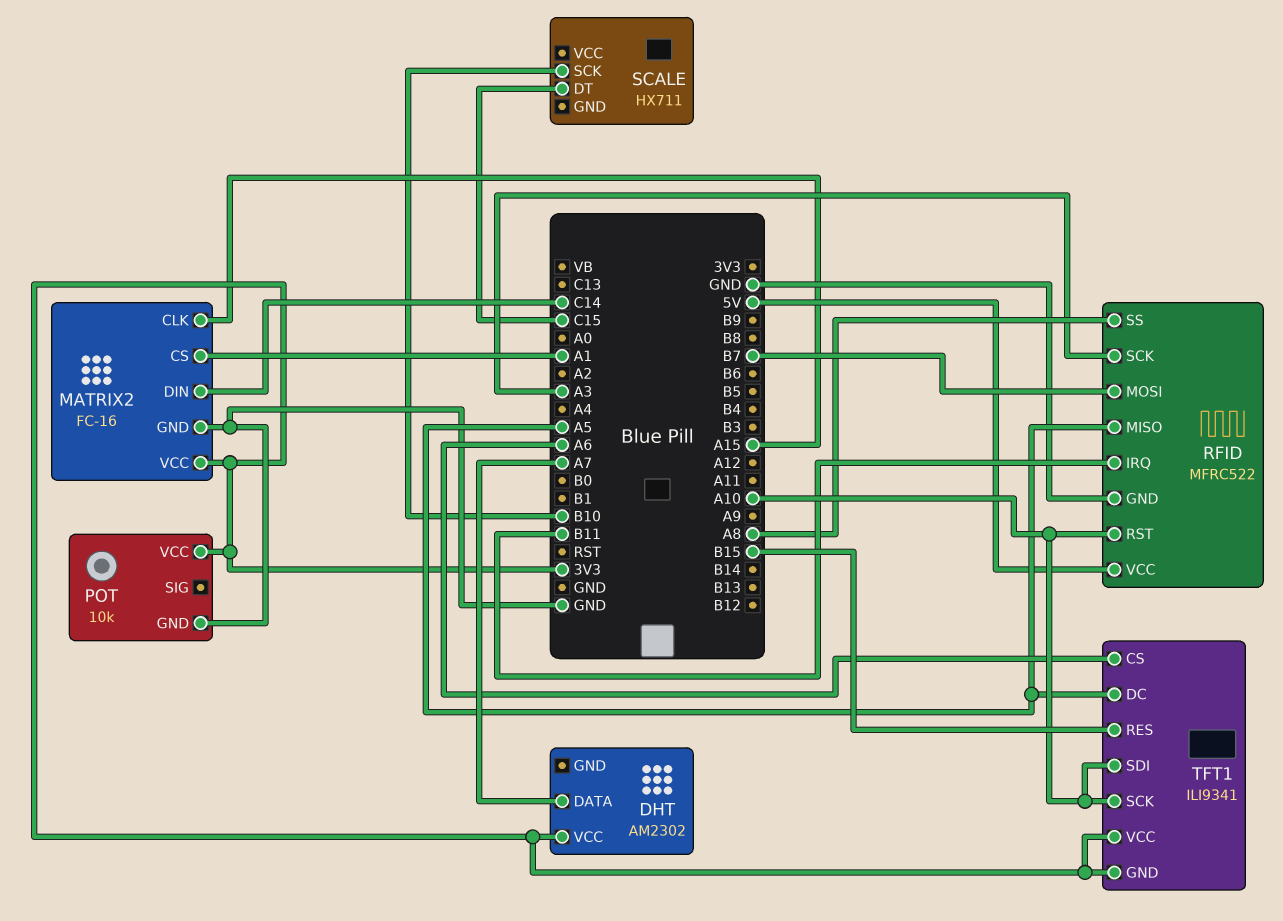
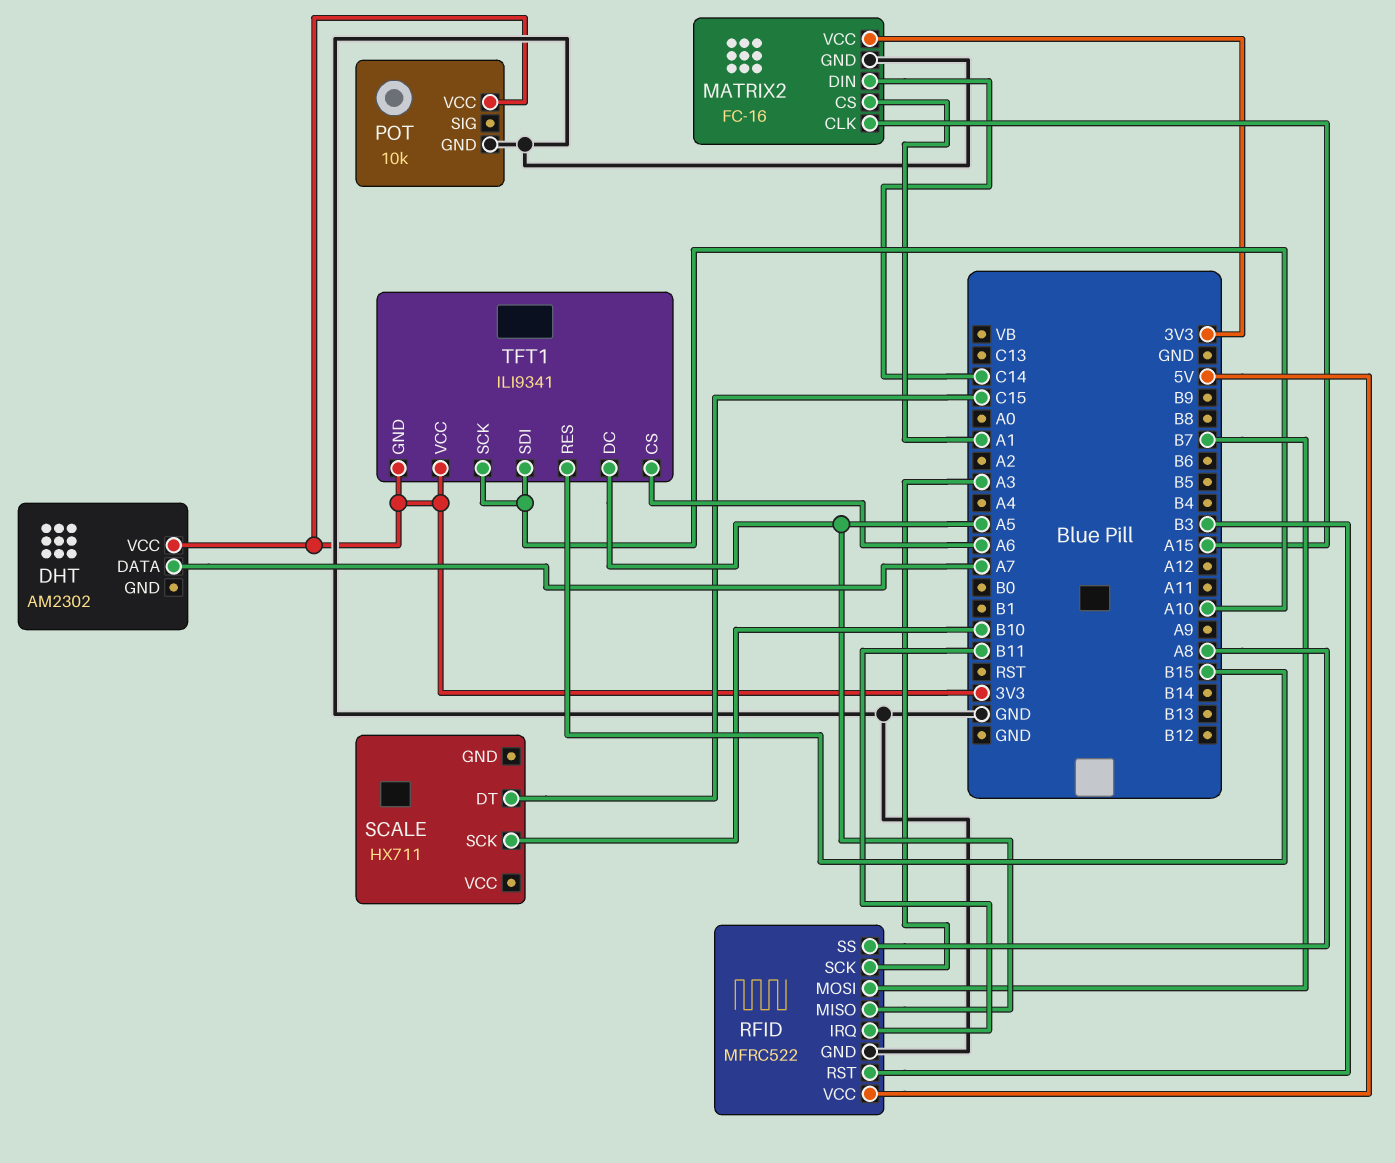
RFID pin RST: A10 -> B3

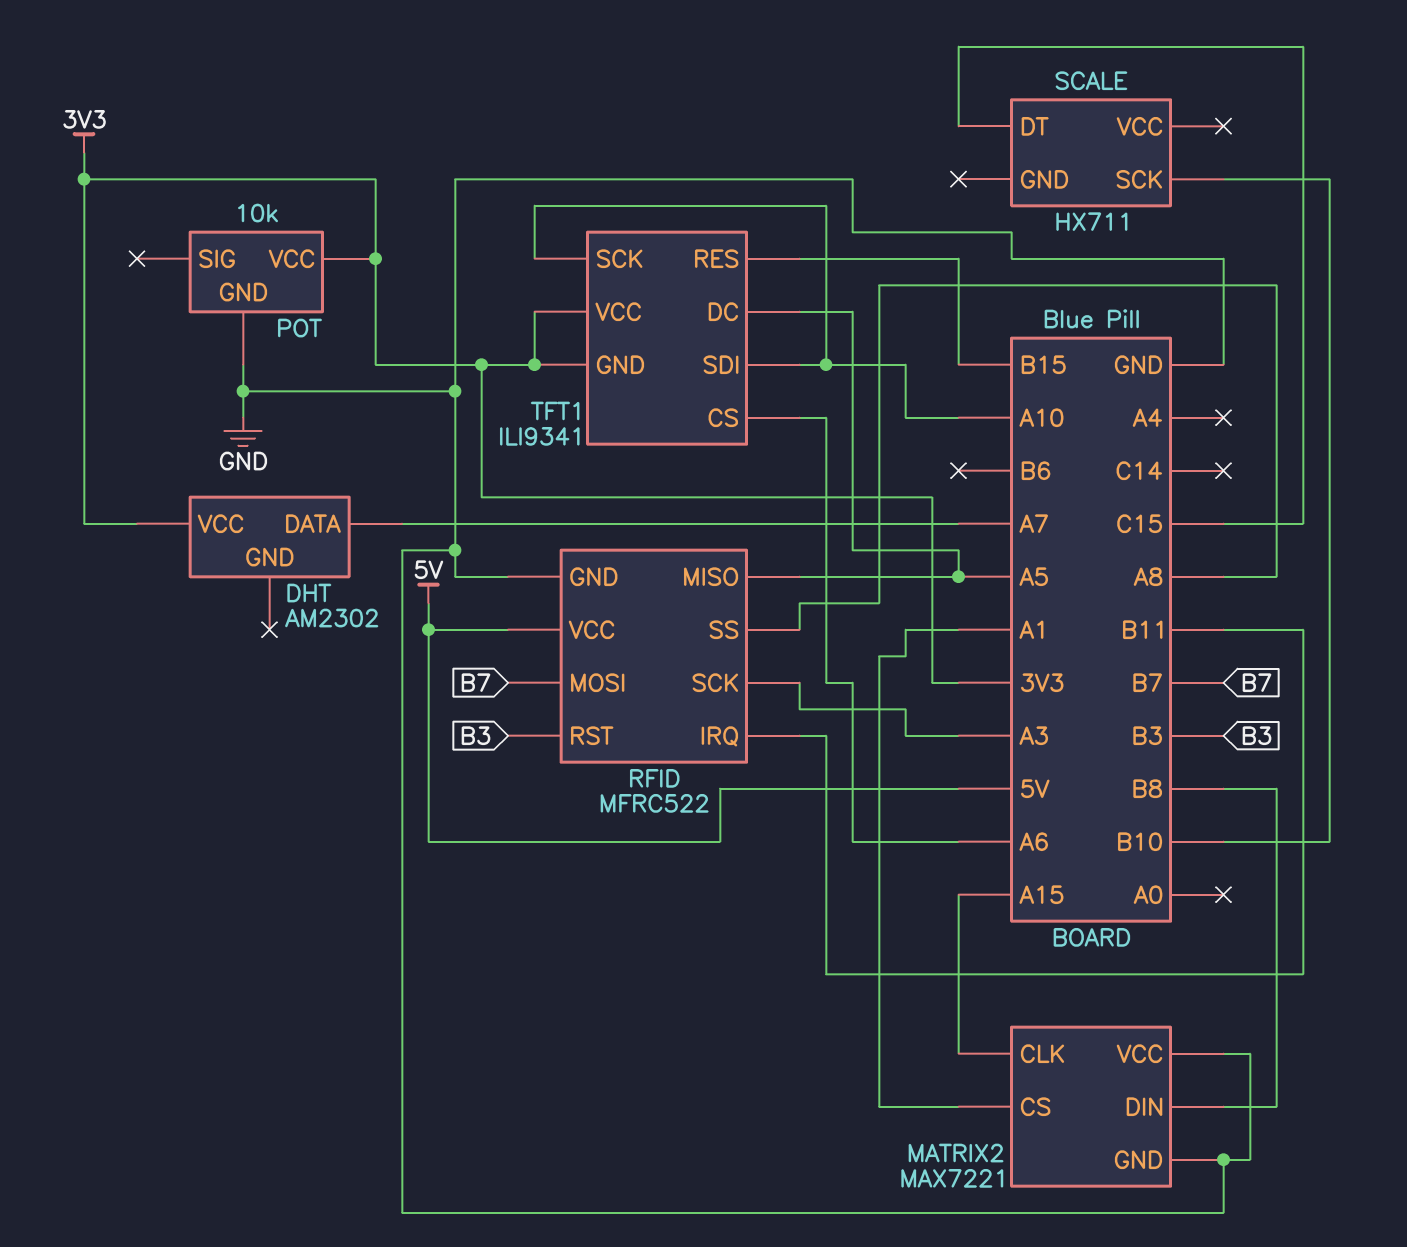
MATRIX2: FC-16 -> MAX7221
MATRIX2 pin DIN: C14 -> B8
MATRIX2 pin VCC: 3V3 -> GND

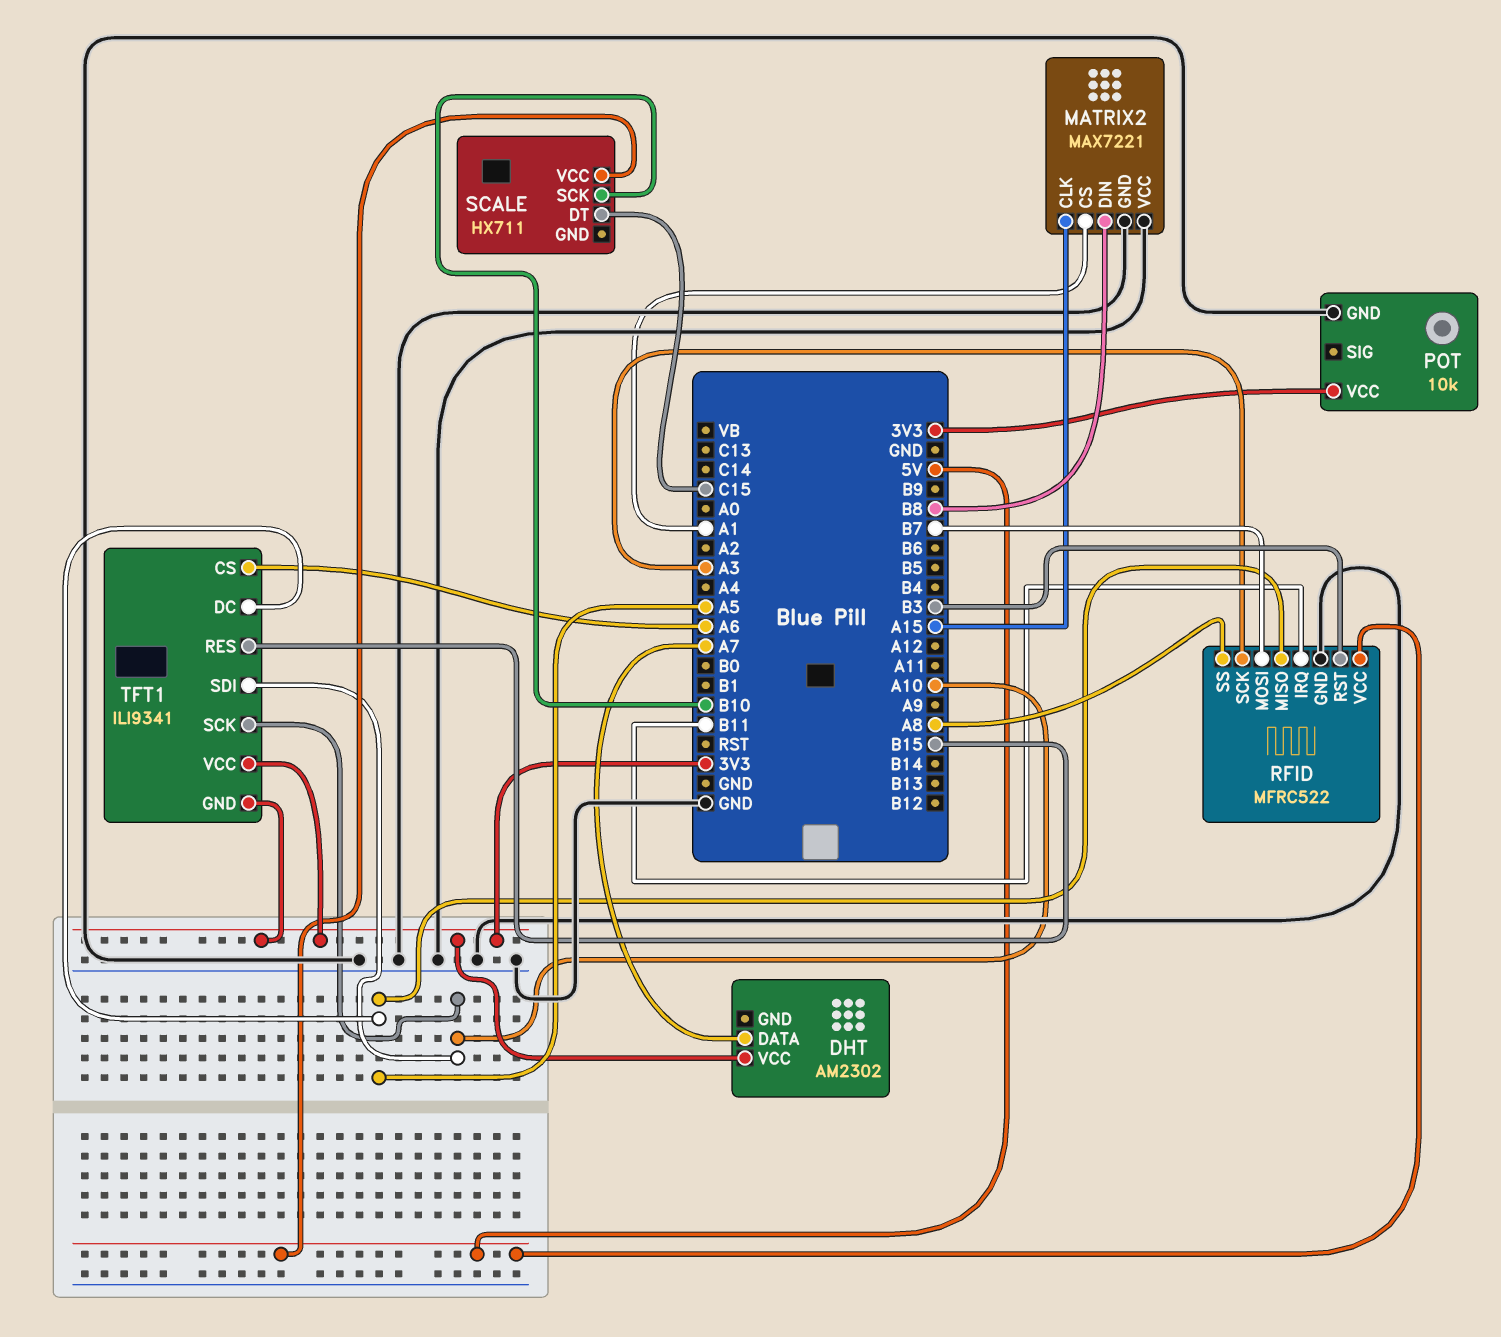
SCALE pin VCC: none -> 5V

